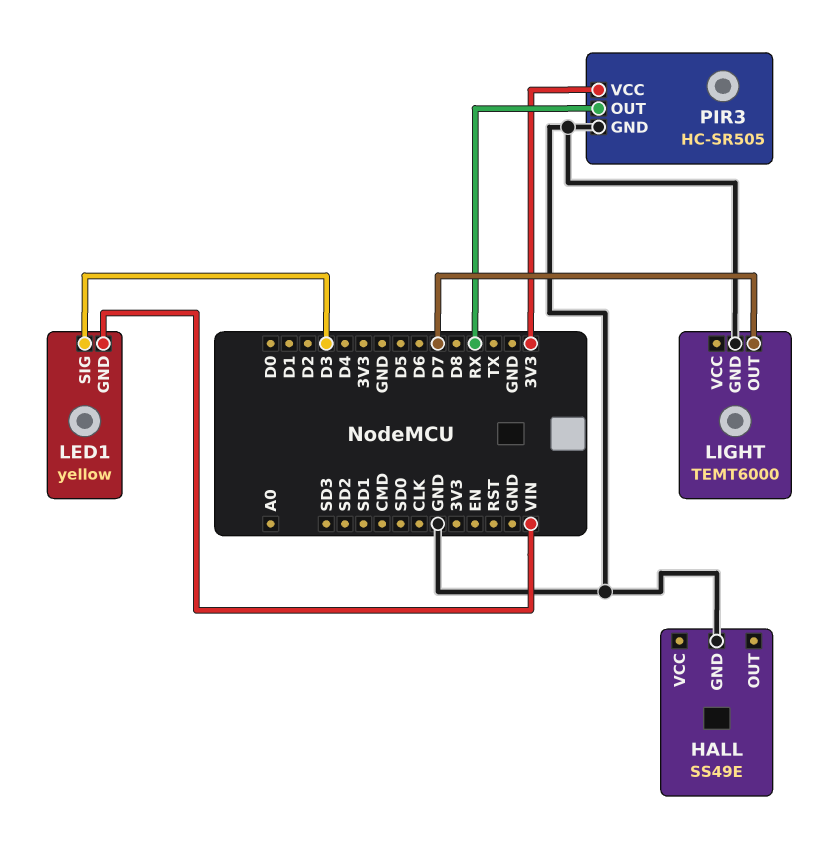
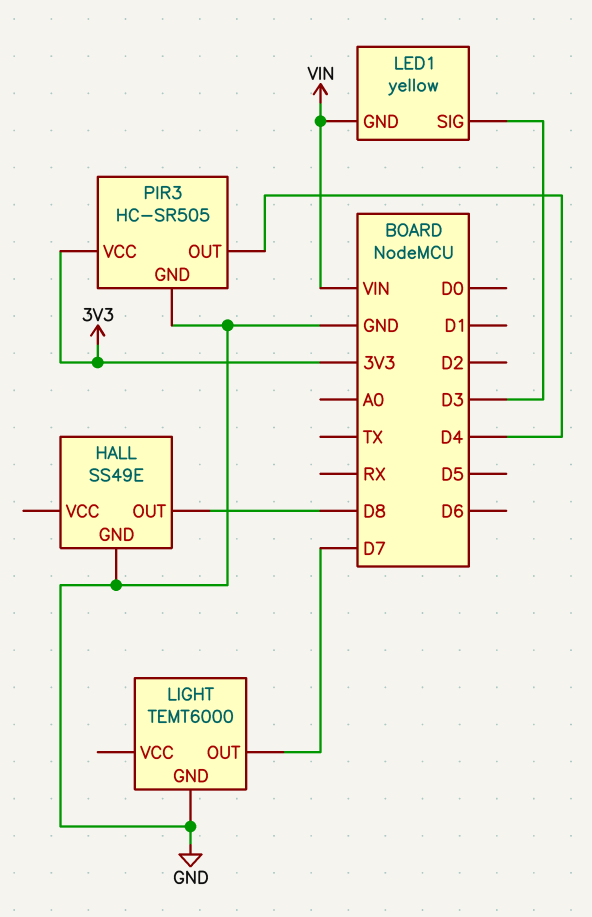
HALL pin OUT: none -> D8
PIR3 pin OUT: RX -> D4

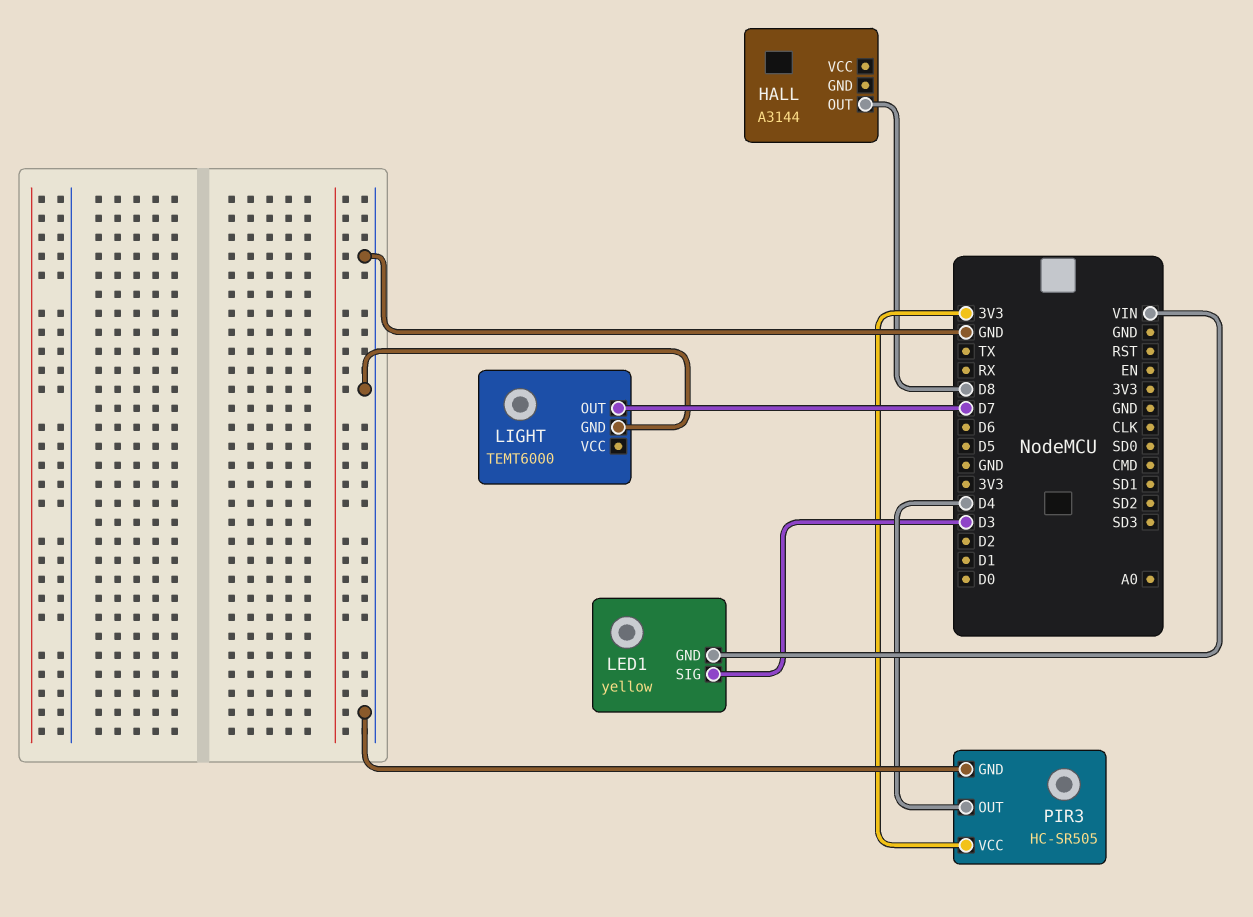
HALL: SS49E -> A3144
HALL pin GND: GND -> none

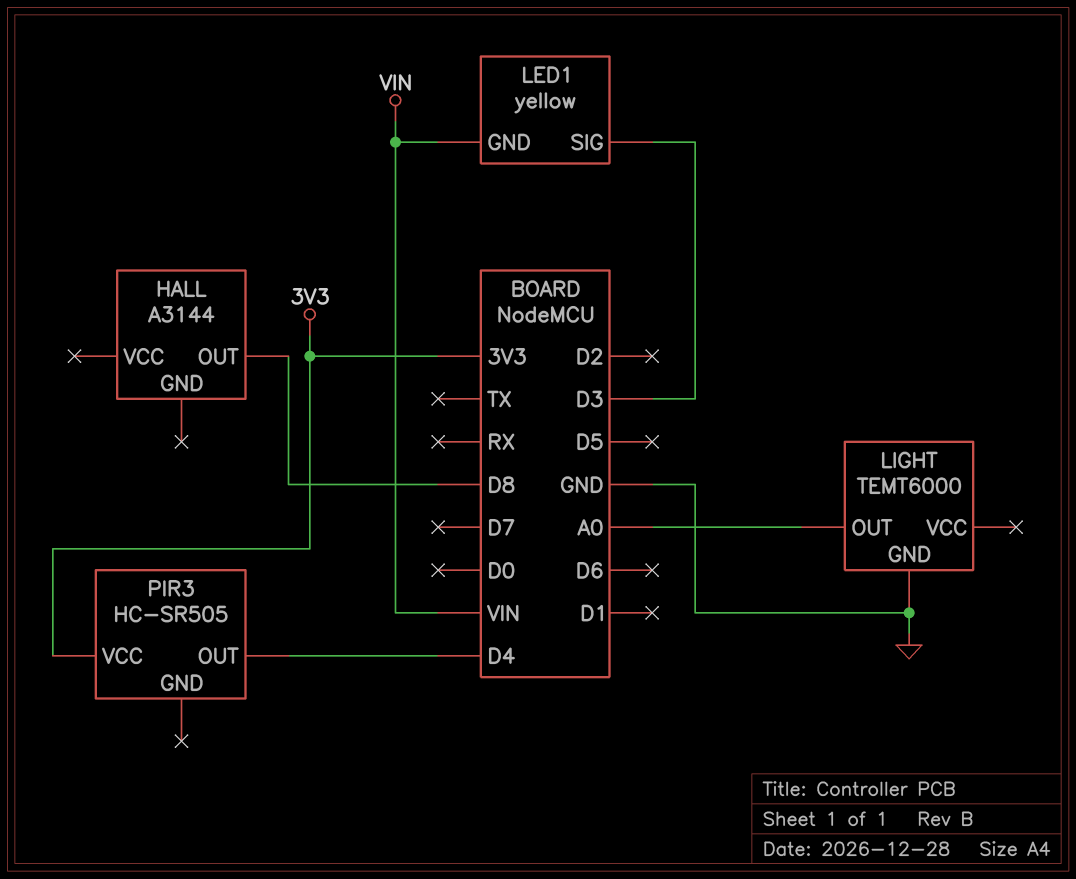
LIGHT pin OUT: D7 -> A0
PIR3 pin GND: GND -> none

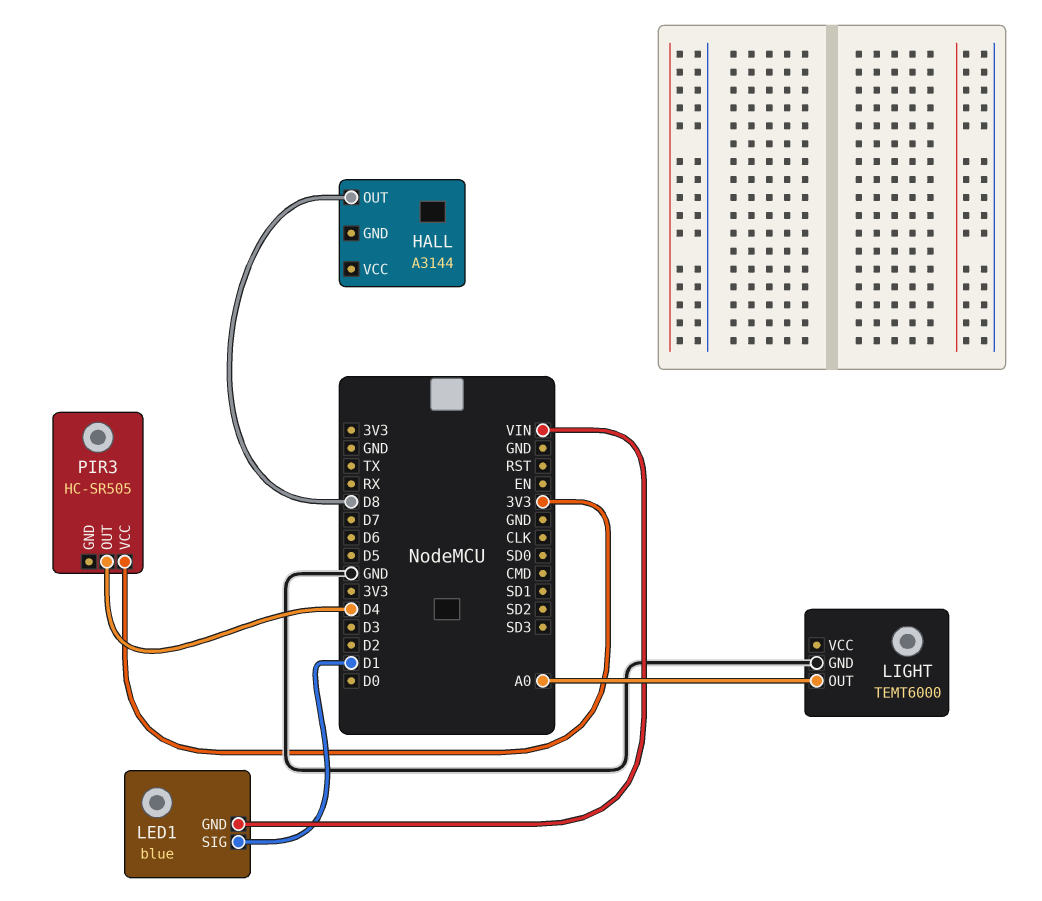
LED1: yellow -> blue
LED1 pin SIG: D3 -> D1

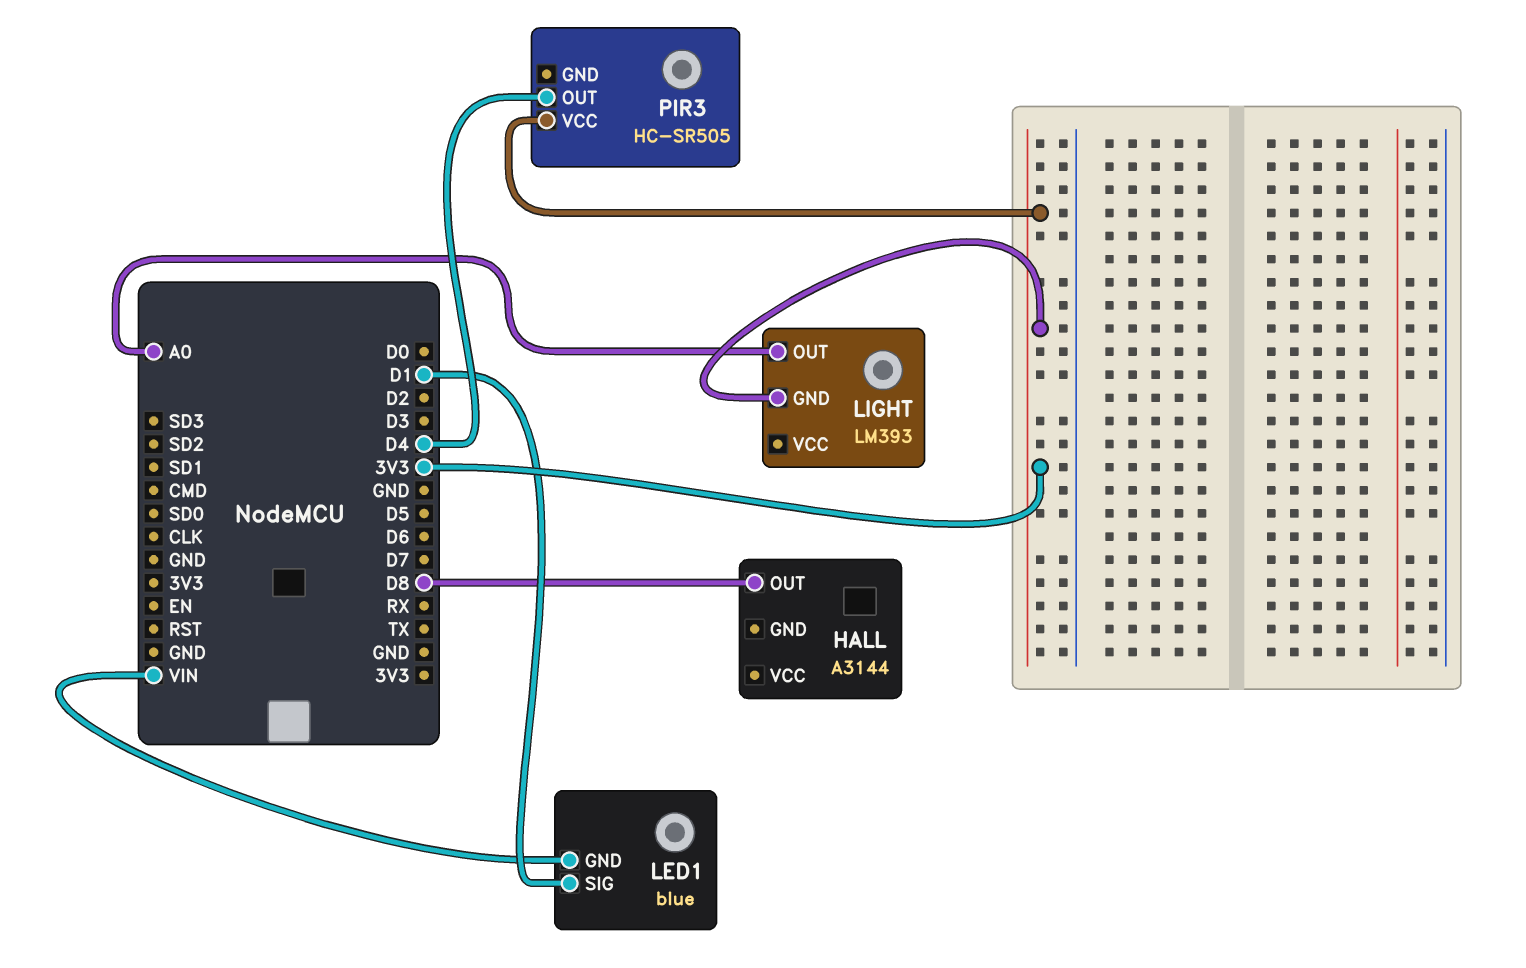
LIGHT: TEMT6000 -> LM393
LIGHT pin GND: GND -> 3V3

